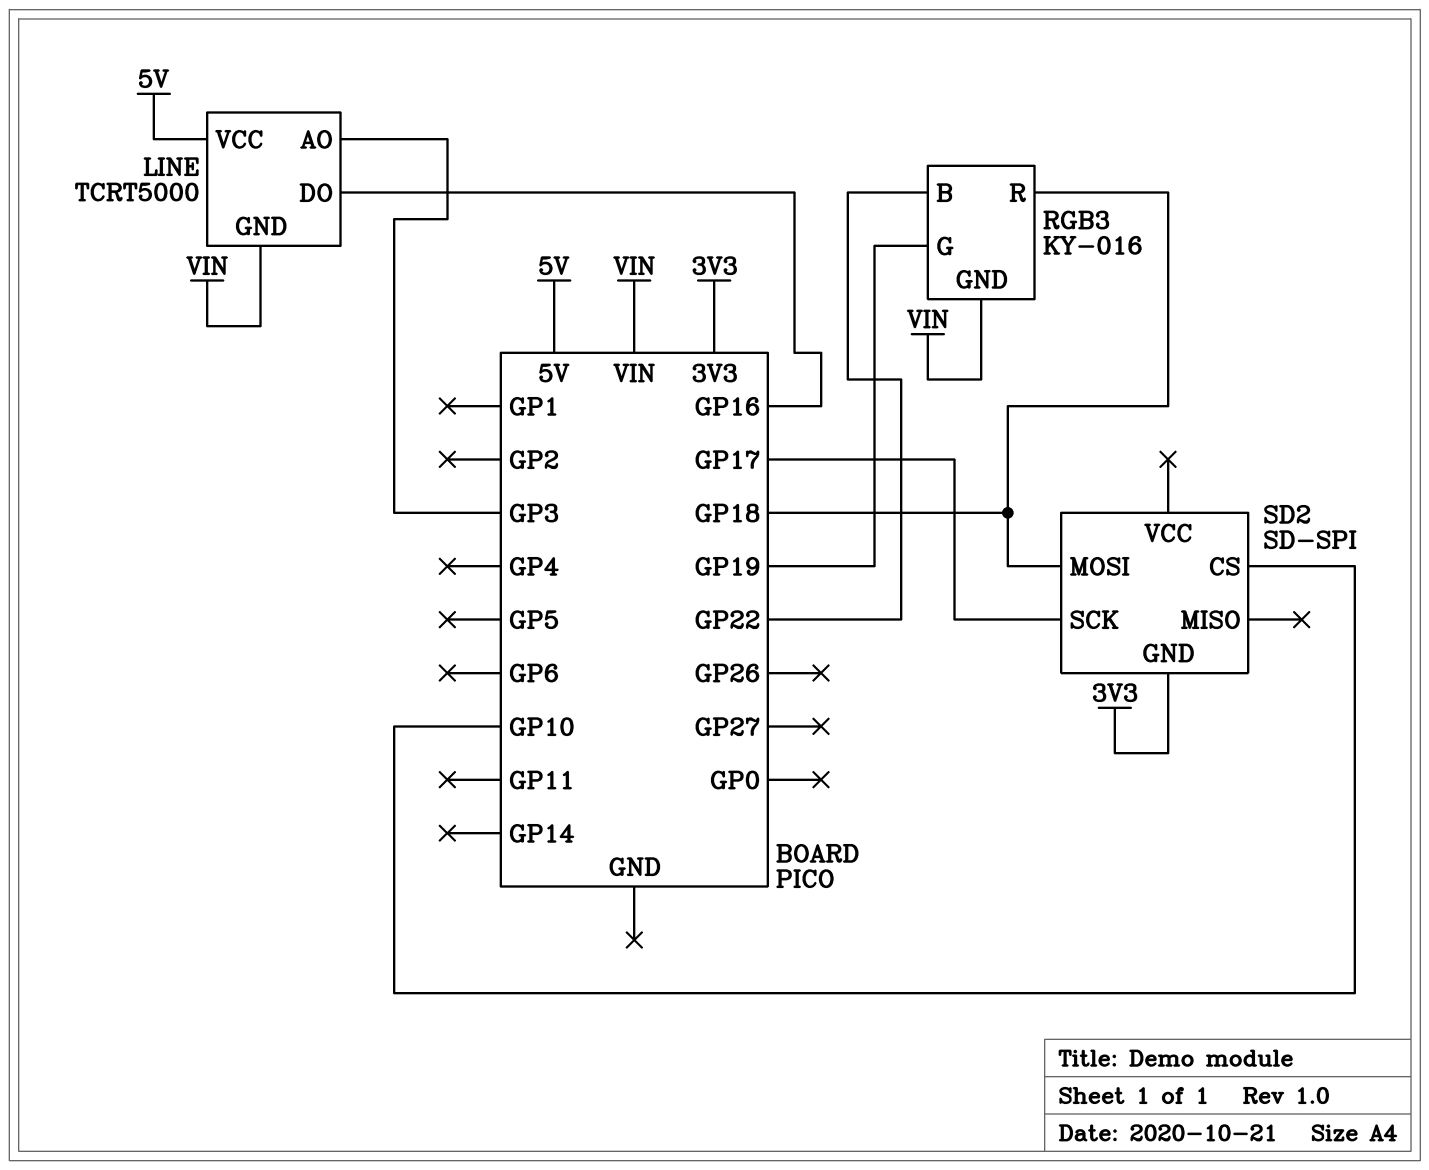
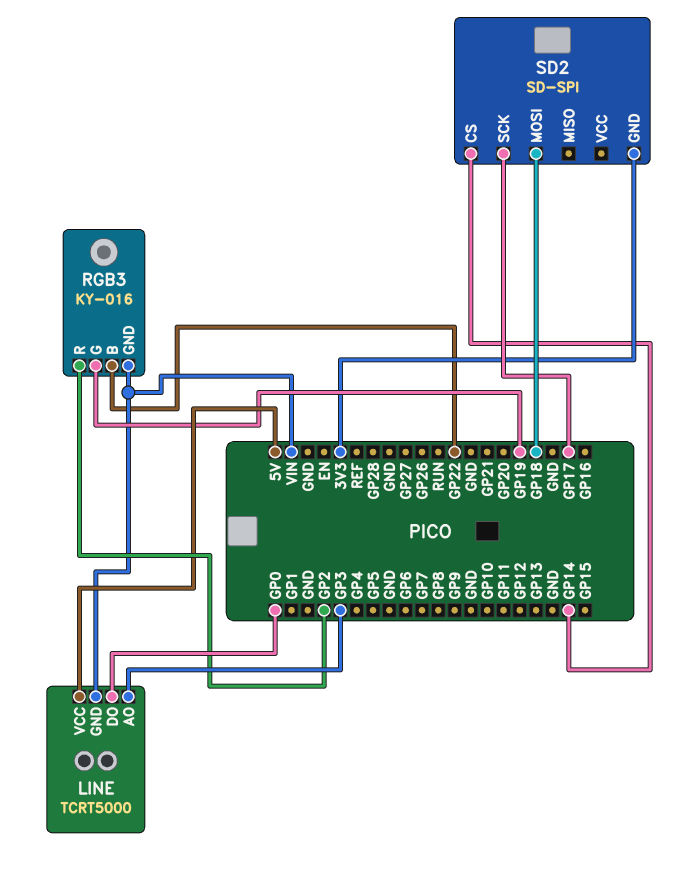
LINE pin DO: GP16 -> GP0
RGB3 pin R: GP18 -> GP2
SD2 pin CS: GP10 -> GP14

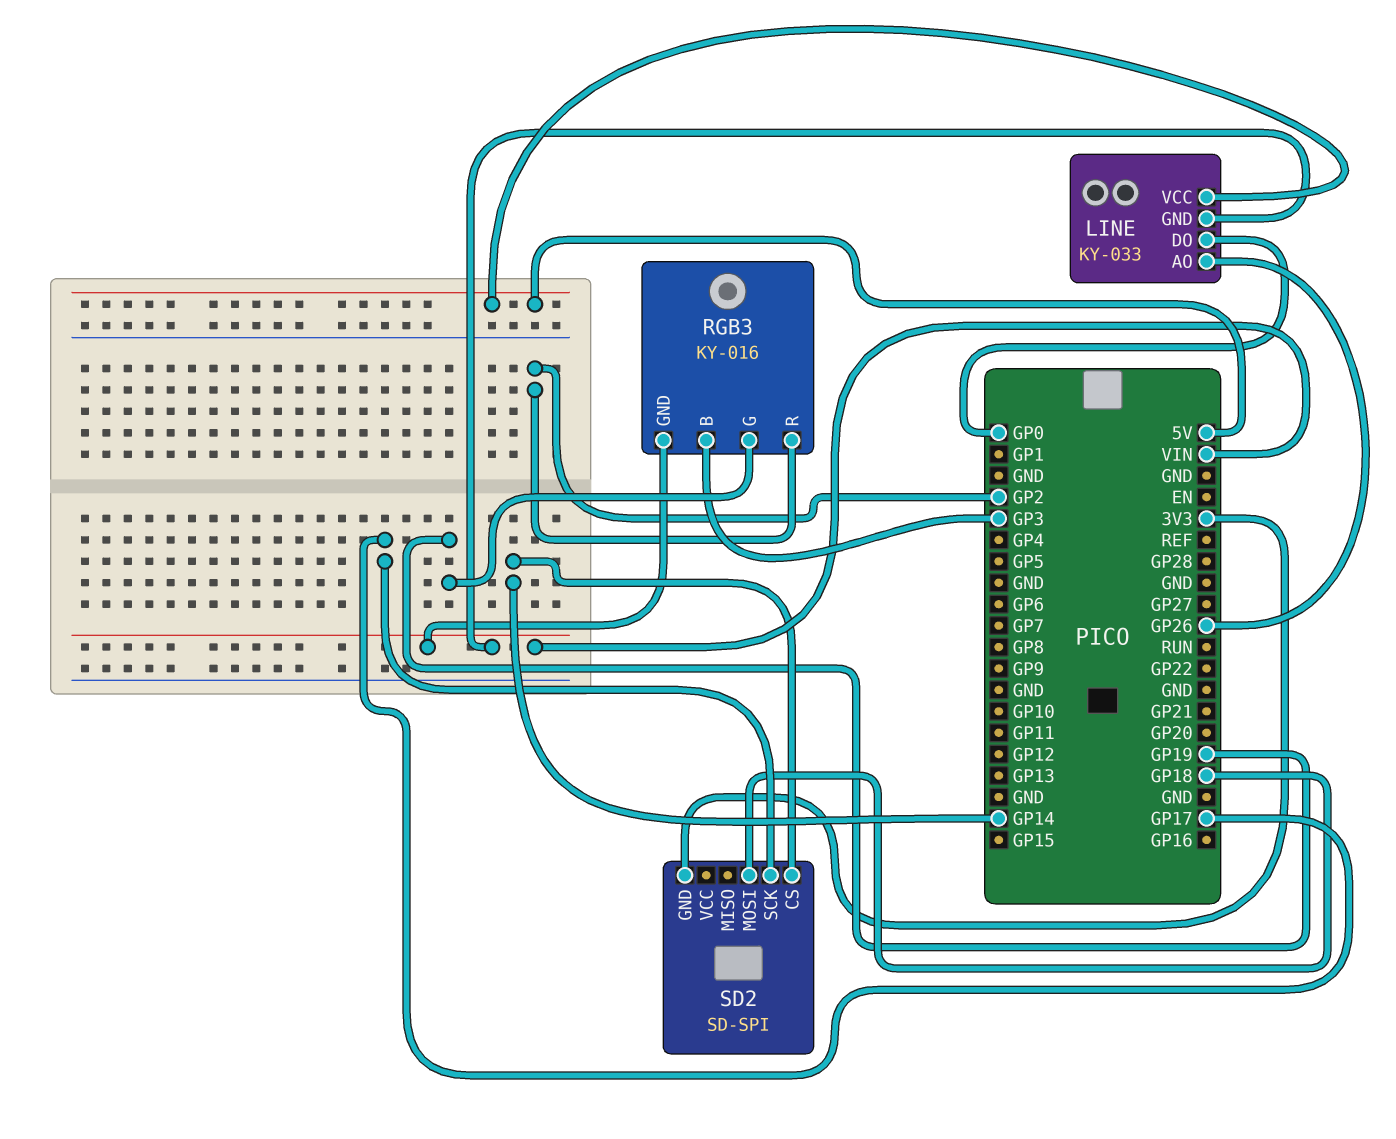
LINE: TCRT5000 -> KY-033
LINE pin AO: GP3 -> GP26
RGB3 pin B: GP22 -> GP3

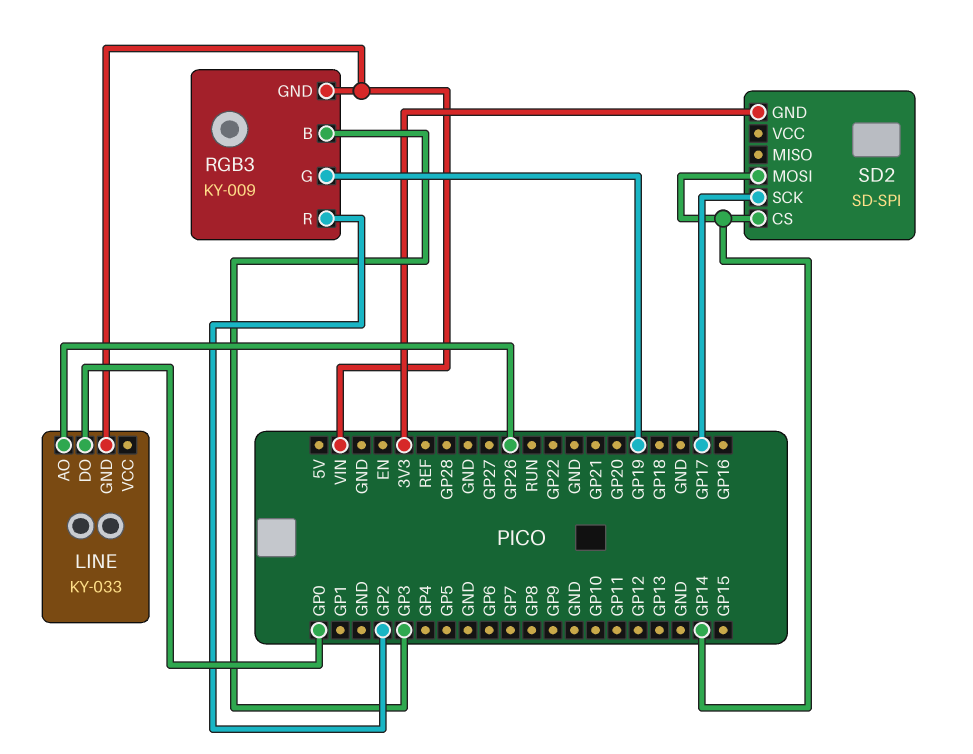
LINE pin VCC: 5V -> none
RGB3: KY-016 -> KY-009
SD2 pin MOSI: GP18 -> GP14

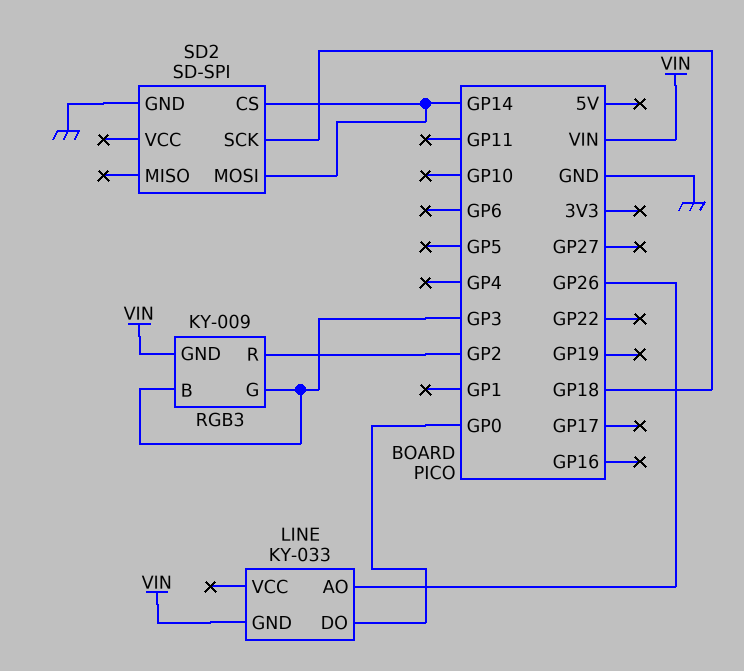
RGB3 pin G: GP19 -> GP3
SD2 pin GND: 3V3 -> GND
SD2 pin SCK: GP17 -> GP18

